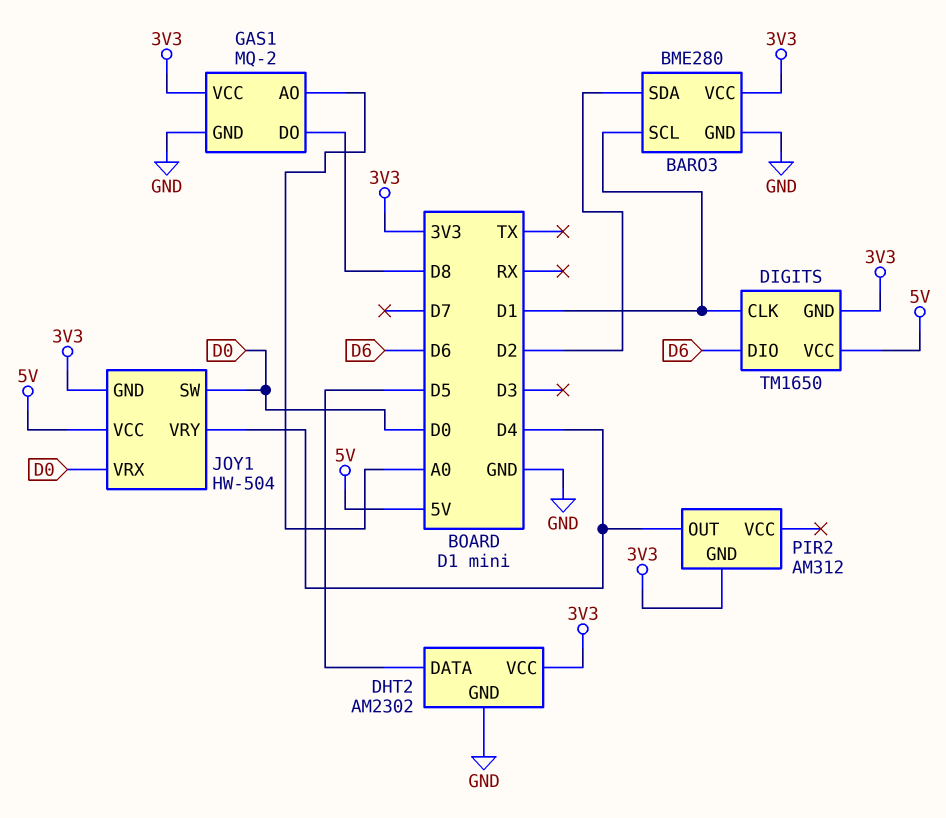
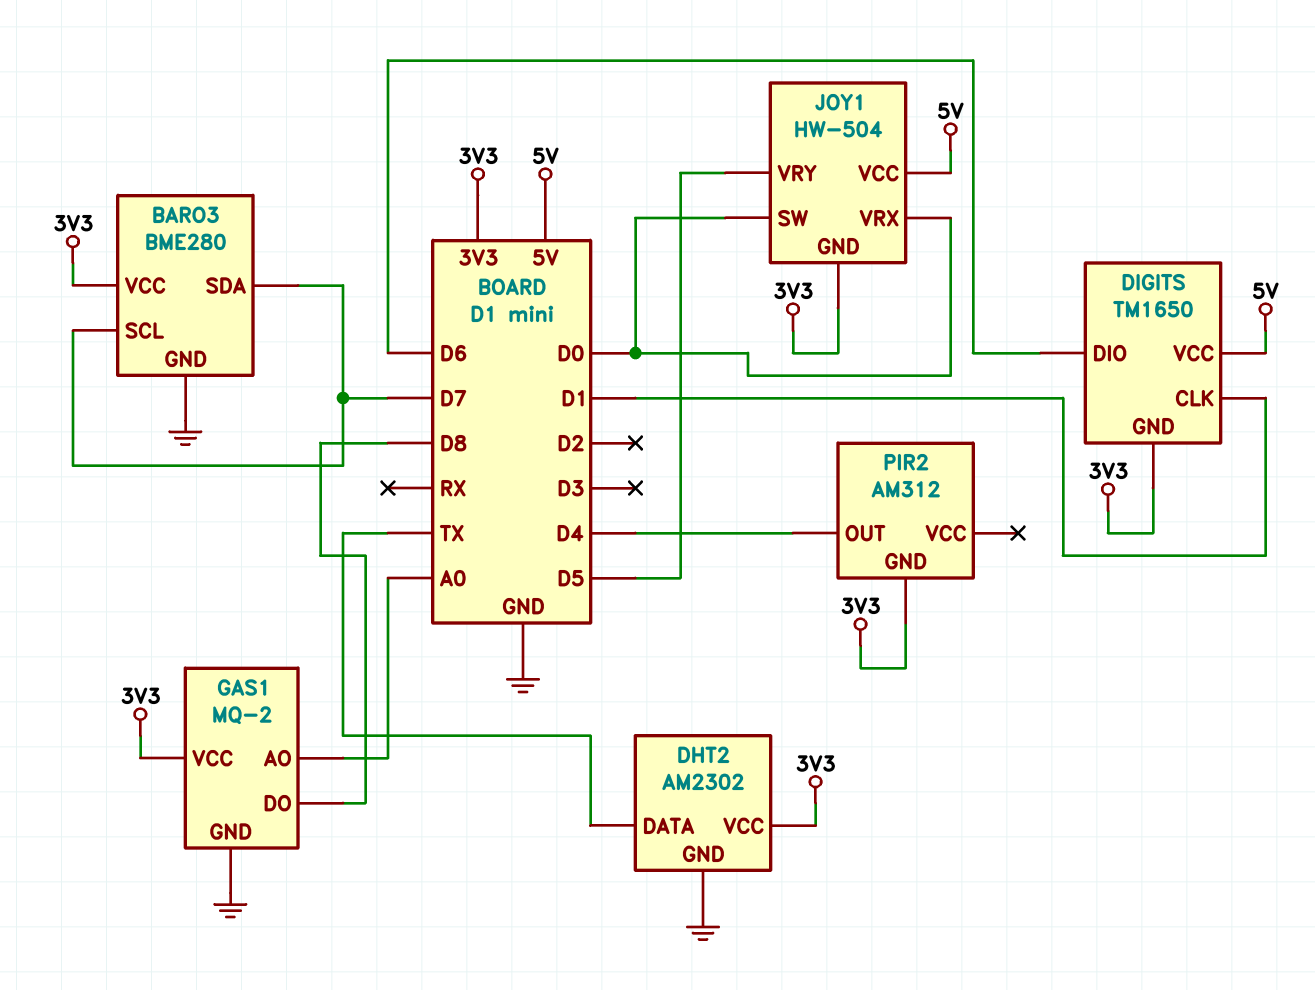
BARO3 pin SCL: D1 -> D7
BARO3 pin SDA: D2 -> D7
DHT2 pin DATA: D5 -> TX
JOY1 pin VRY: D4 -> D5

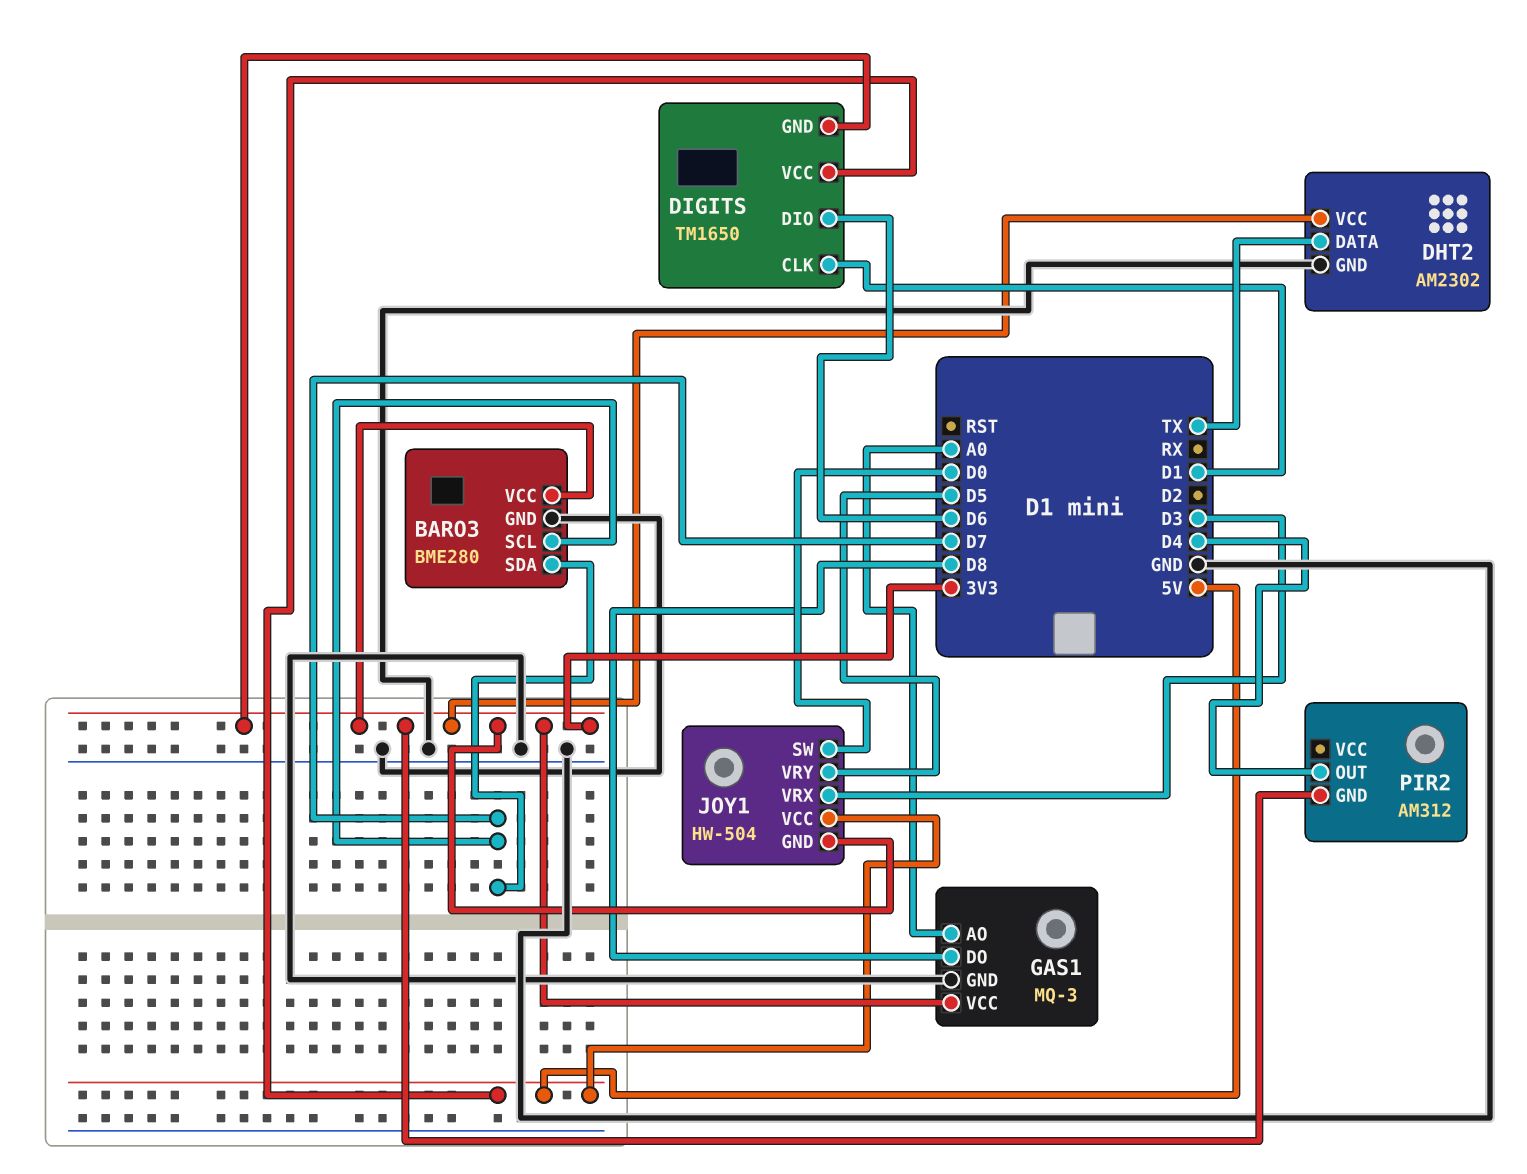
GAS1: MQ-2 -> MQ-3
JOY1 pin VRX: D0 -> D3

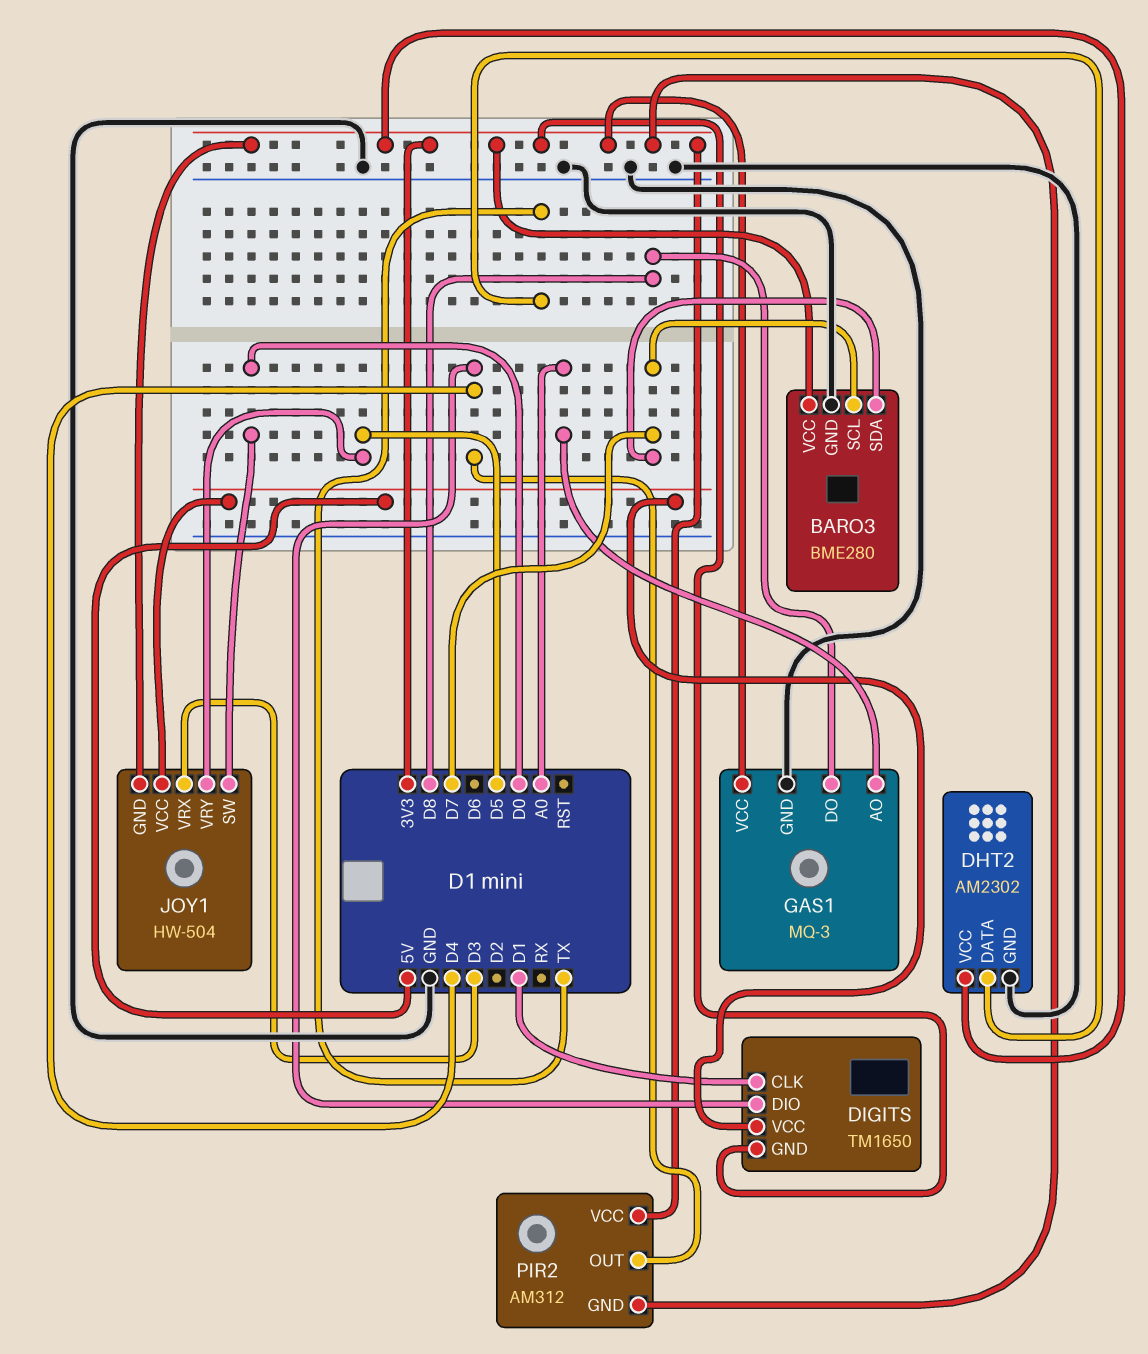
DIGITS pin DIO: D6 -> D4
PIR2 pin VCC: none -> 3V3

